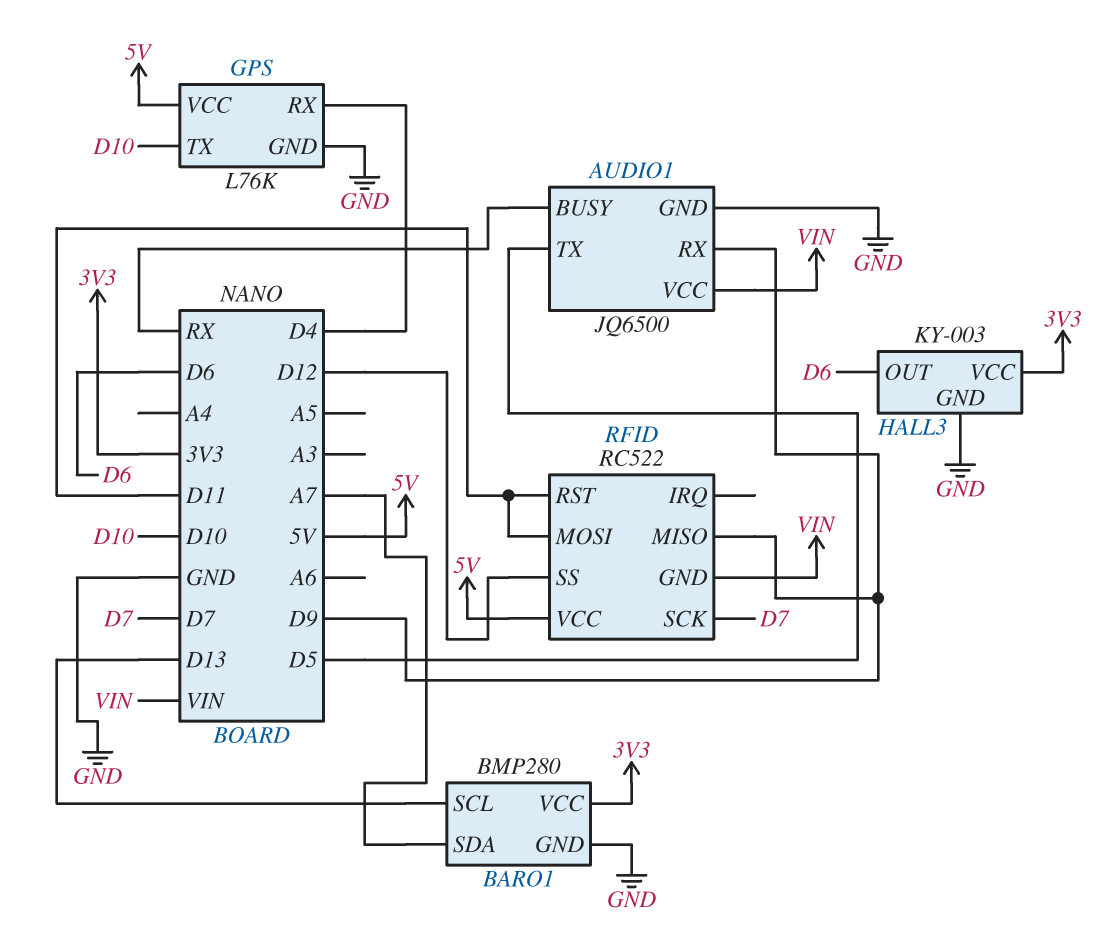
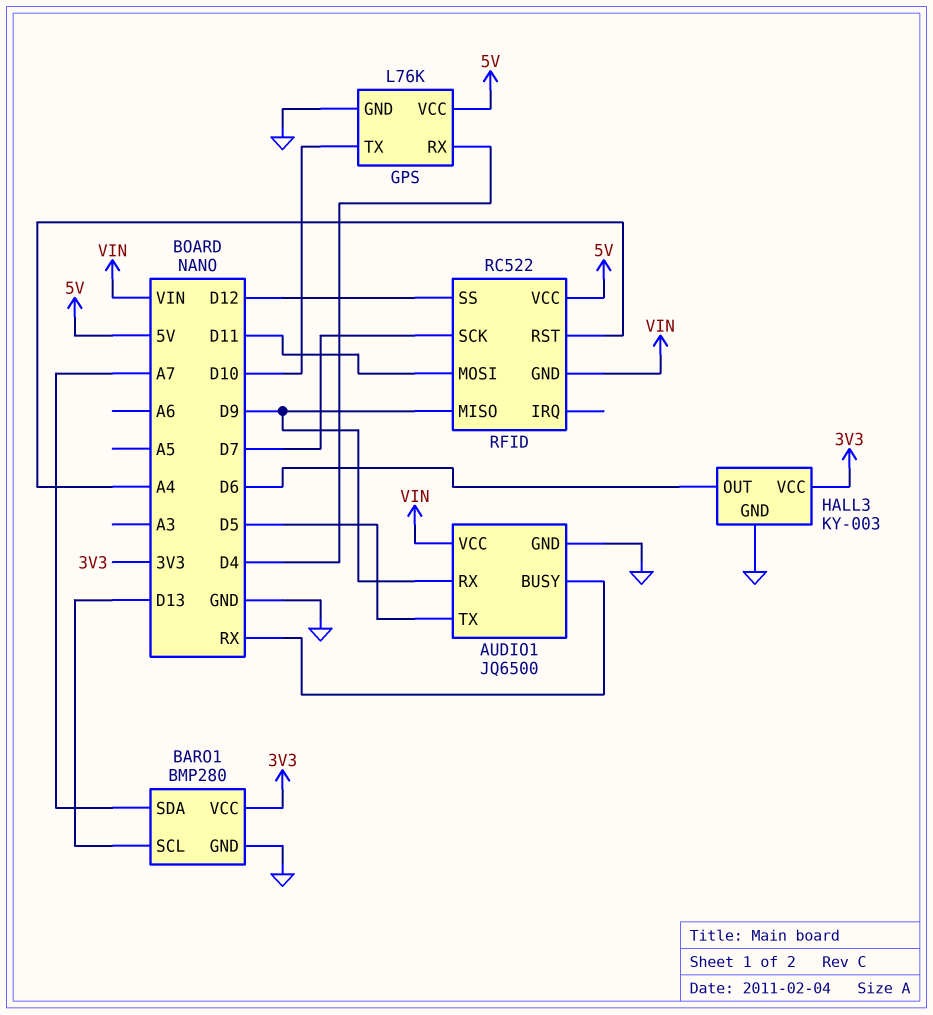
RFID pin RST: D11 -> A4

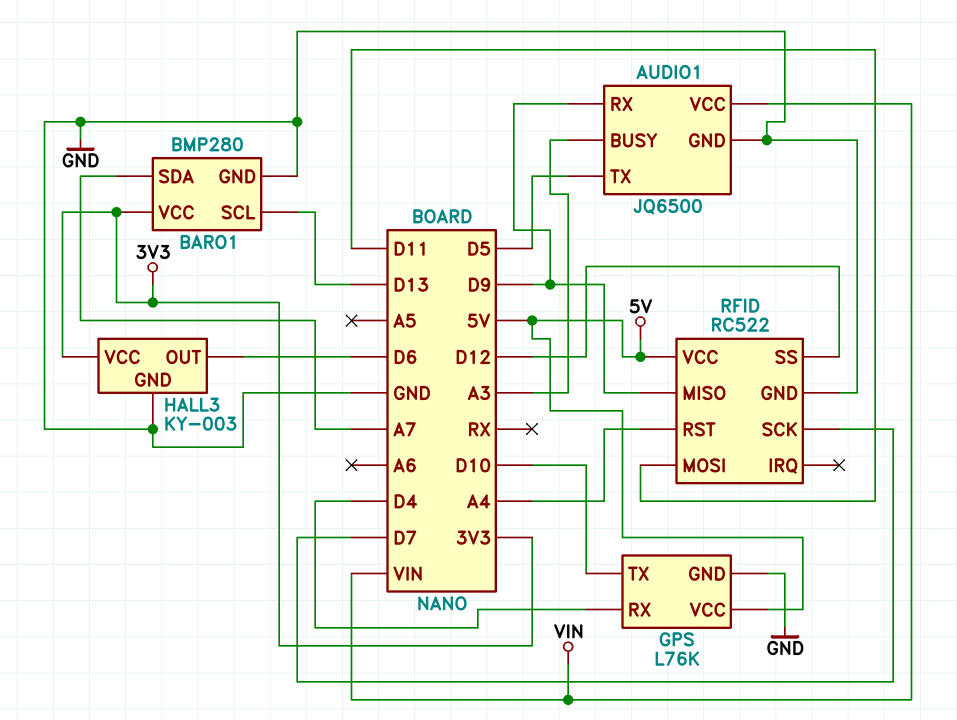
AUDIO1 pin BUSY: RX -> A3
RFID pin GND: VIN -> GND

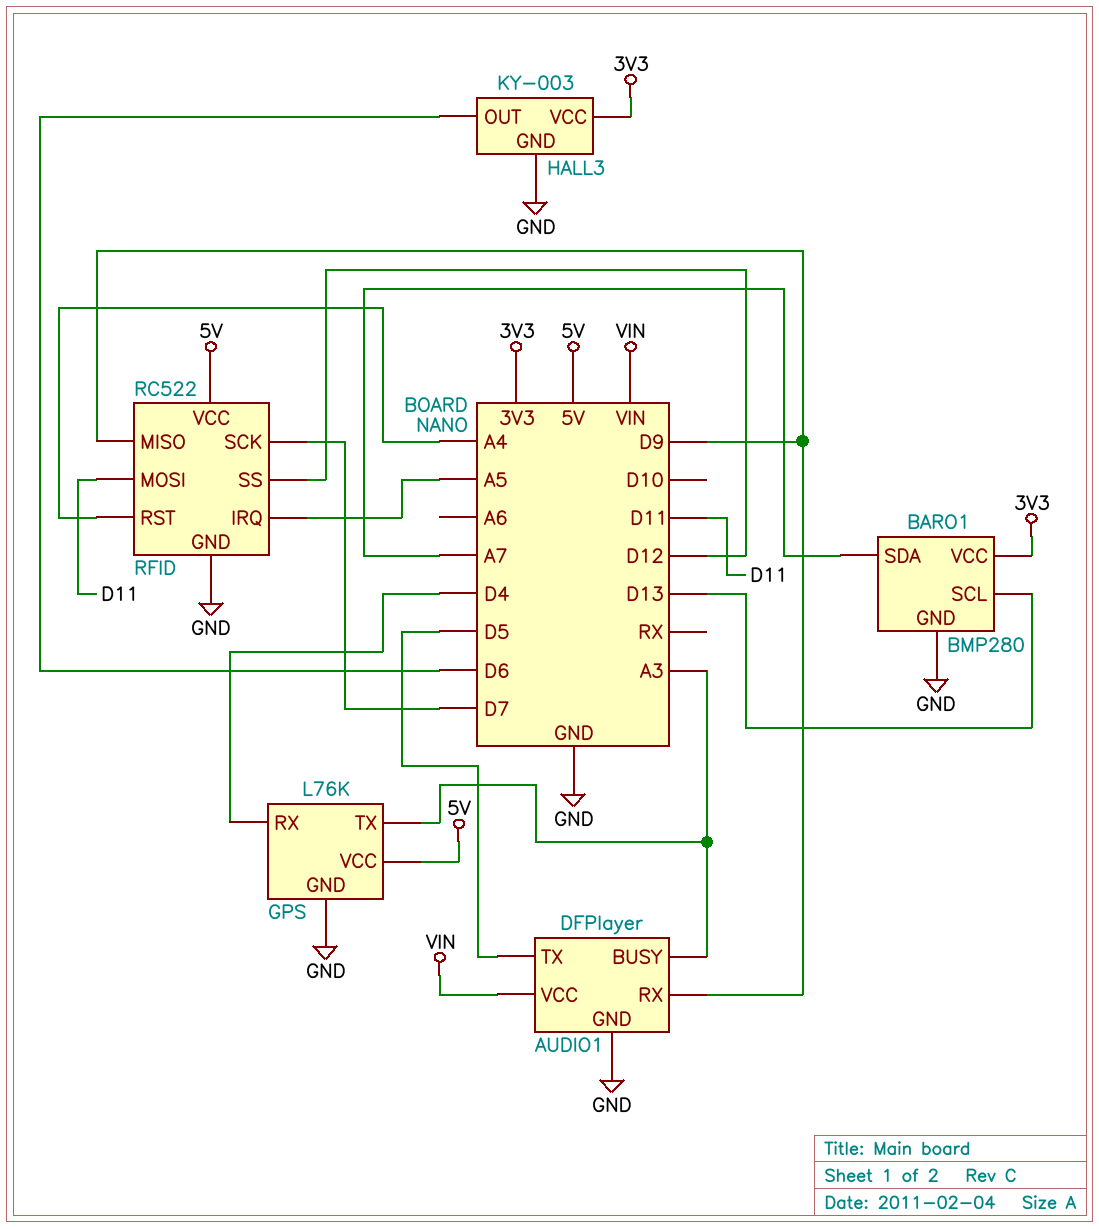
AUDIO1: JQ6500 -> DFPlayer
GPS pin TX: D10 -> A3
RFID pin IRQ: none -> A5

